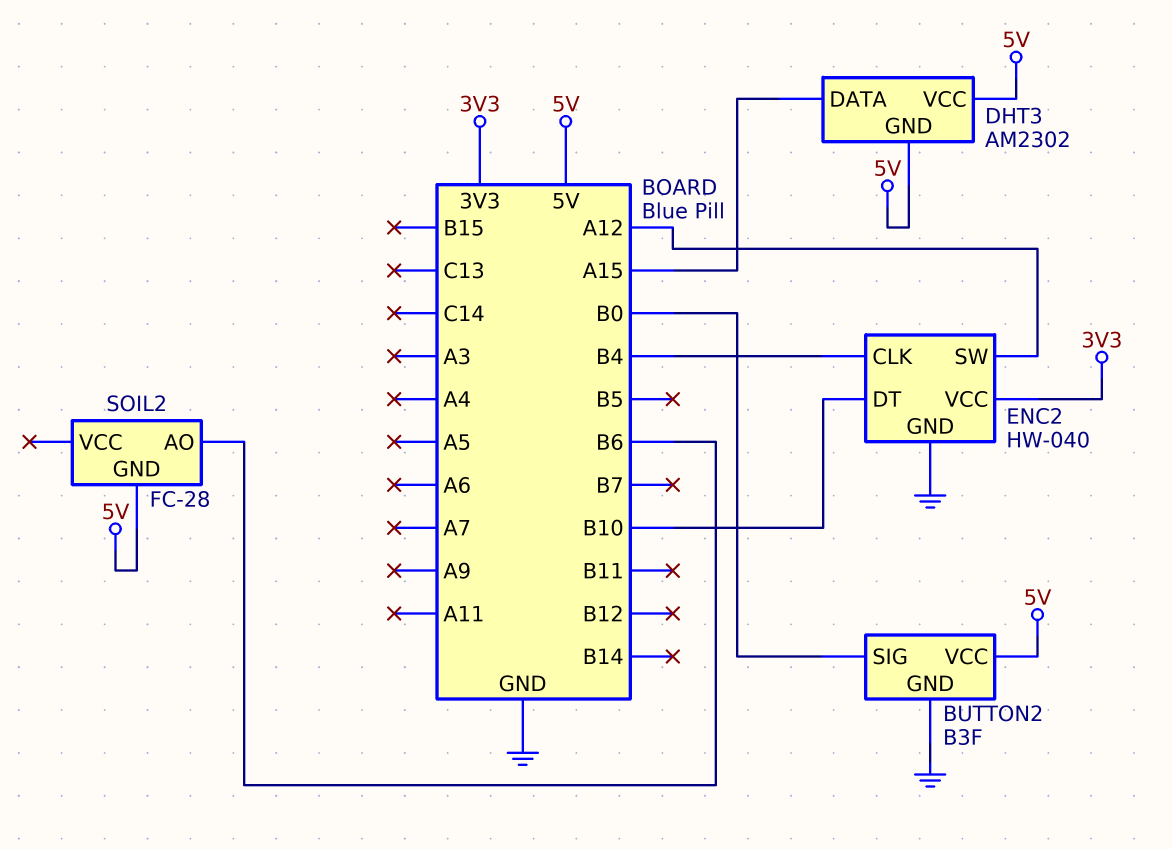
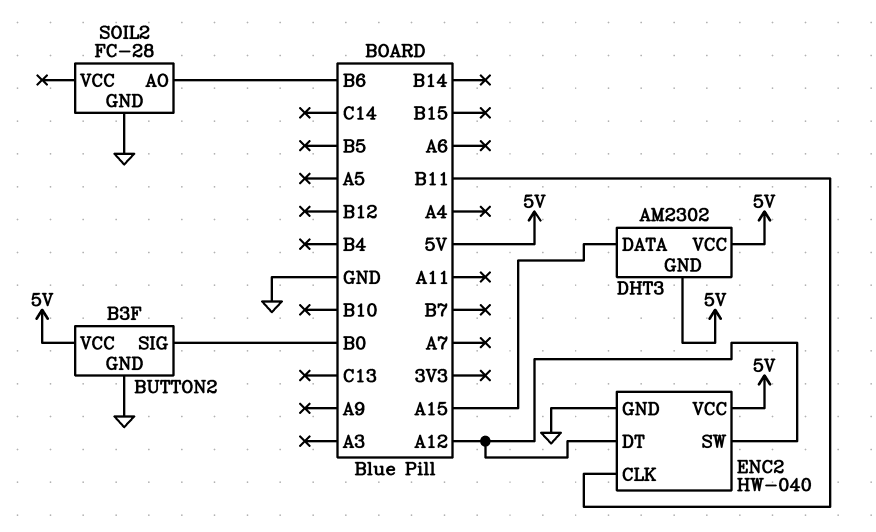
ENC2 pin CLK: B4 -> B11
ENC2 pin DT: B10 -> A12
ENC2 pin VCC: 3V3 -> 5V
SOIL2 pin GND: 5V -> GND

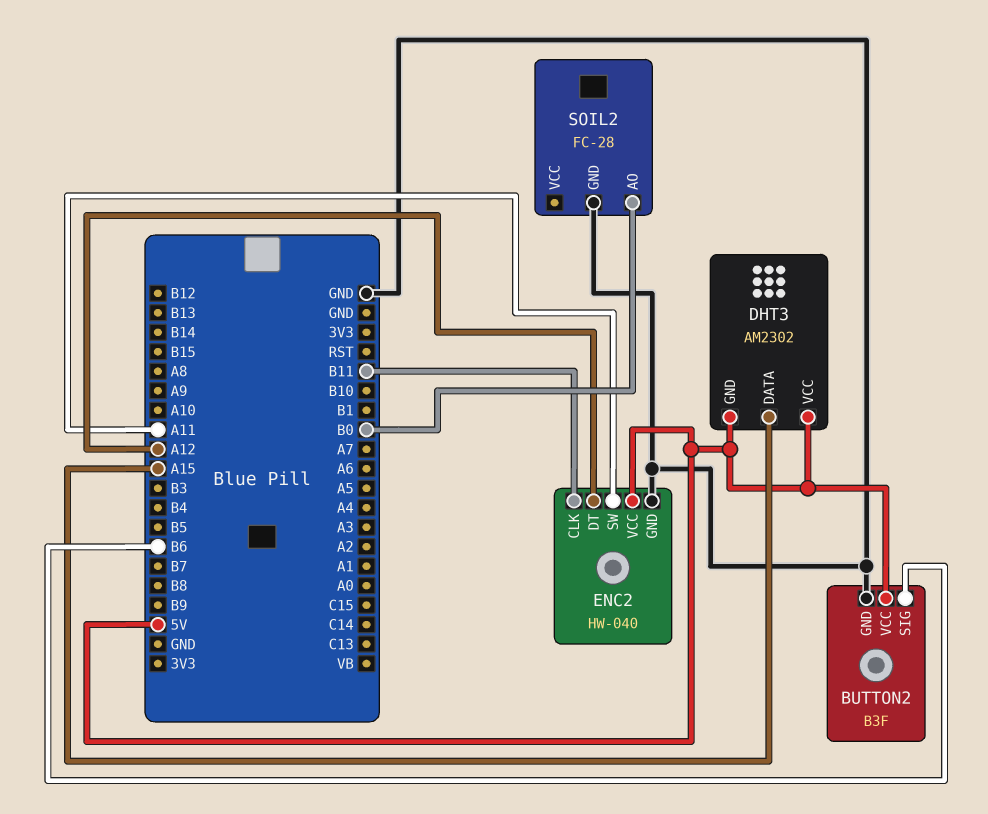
BUTTON2 pin SIG: B0 -> B6
ENC2 pin SW: A12 -> A11
SOIL2 pin AO: B6 -> B0

